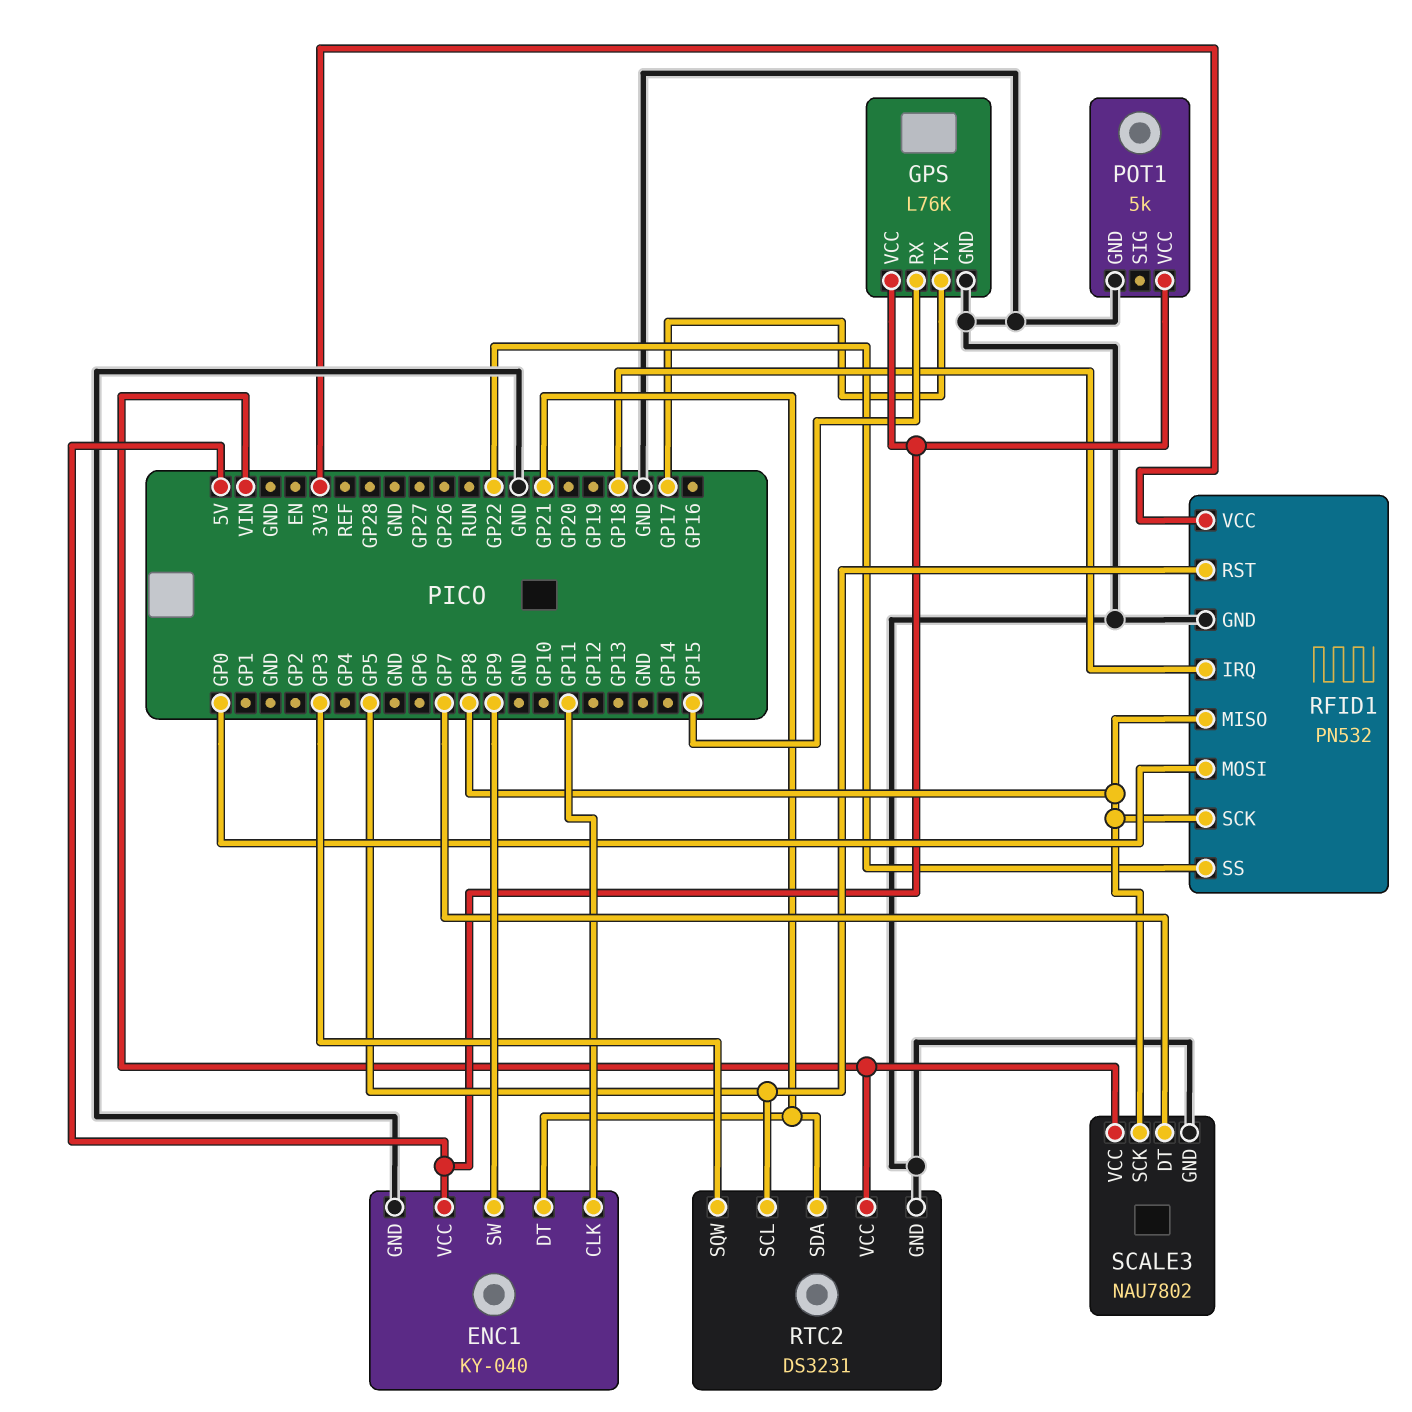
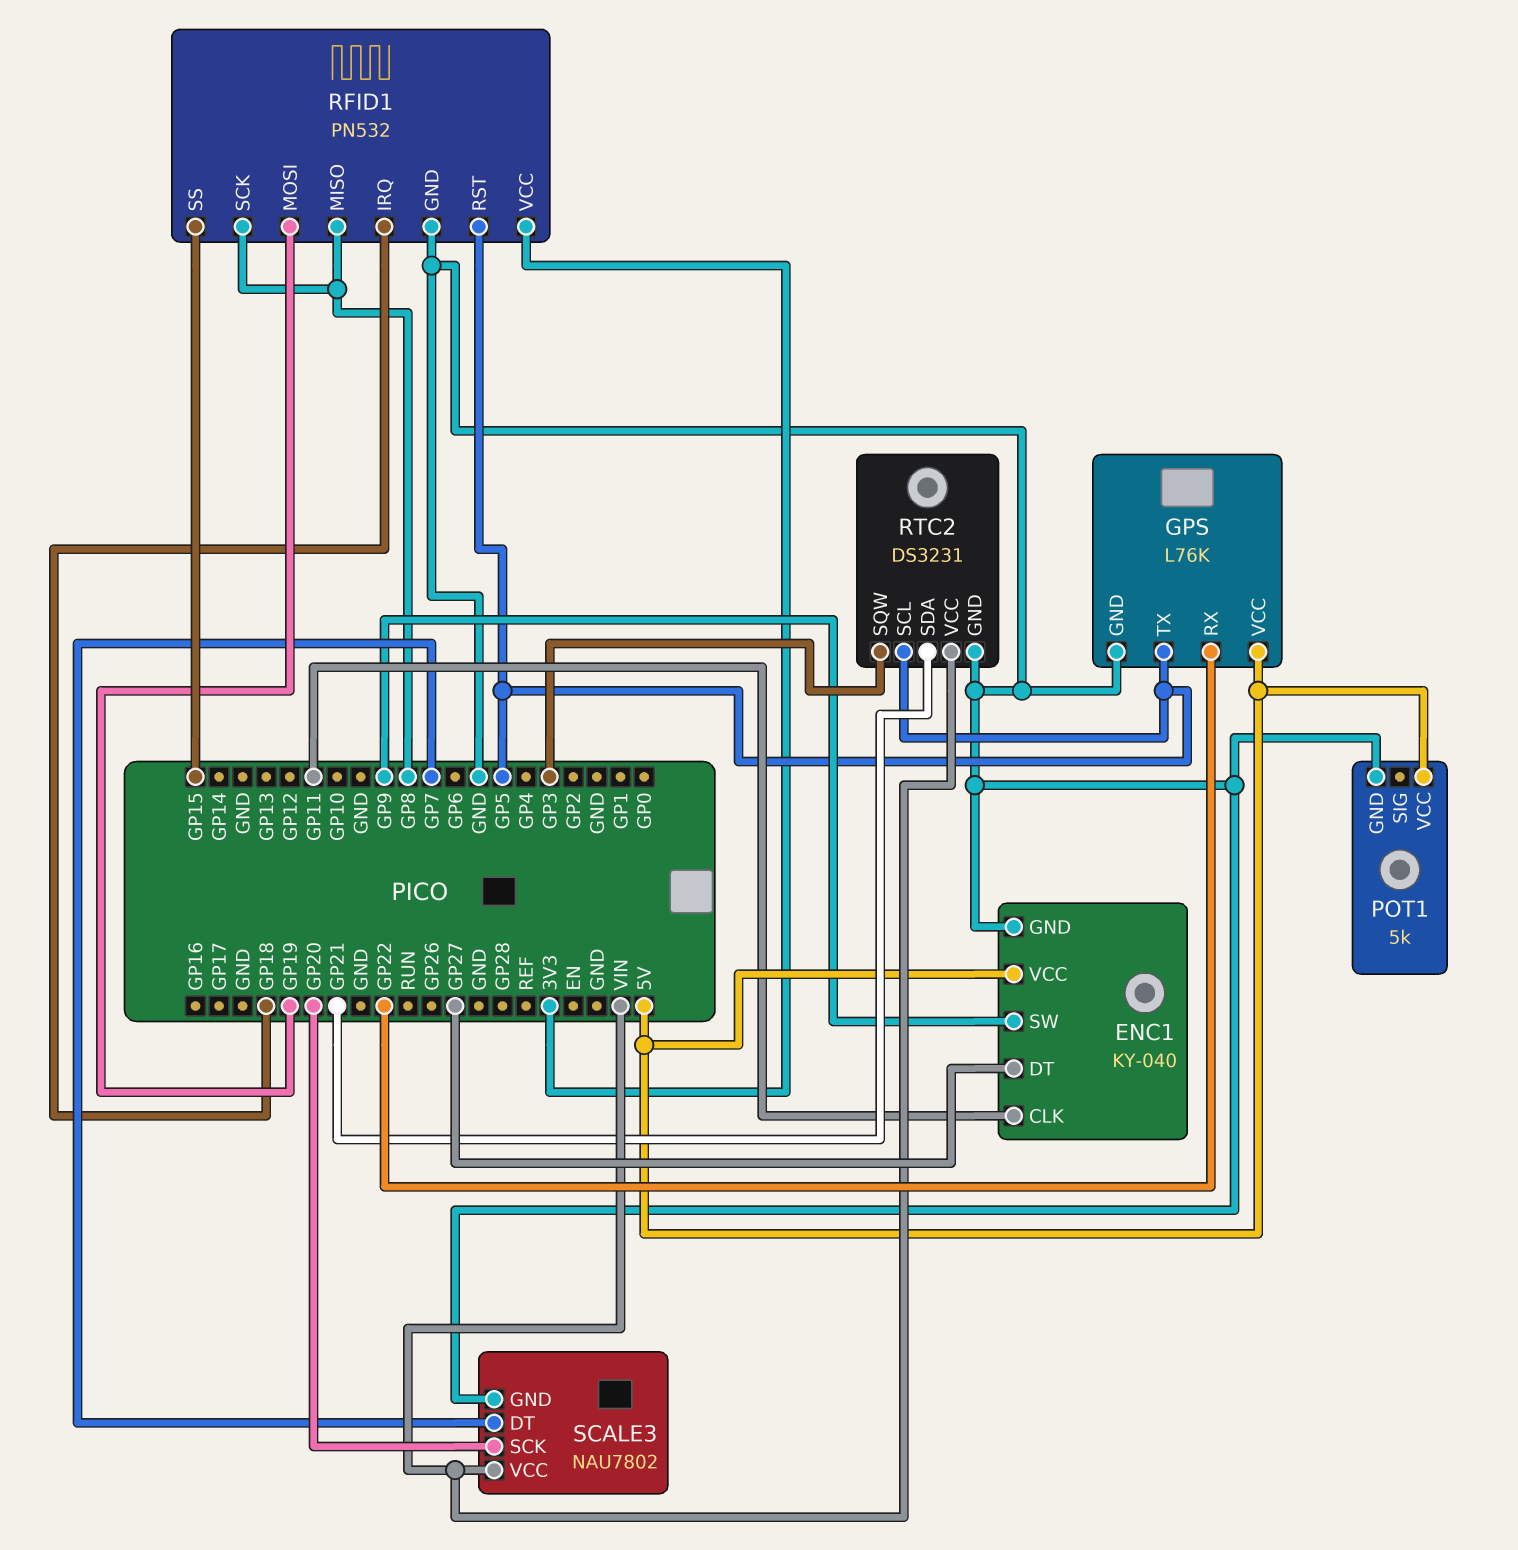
ENC1 pin DT: GP21 -> GP27
GPS pin RX: GP15 -> GP22
GPS pin TX: GP17 -> GP5
RFID1 pin MOSI: GP0 -> GP19
RFID1 pin SS: GP22 -> GP15
SCALE3 pin SCK: GP8 -> GP20

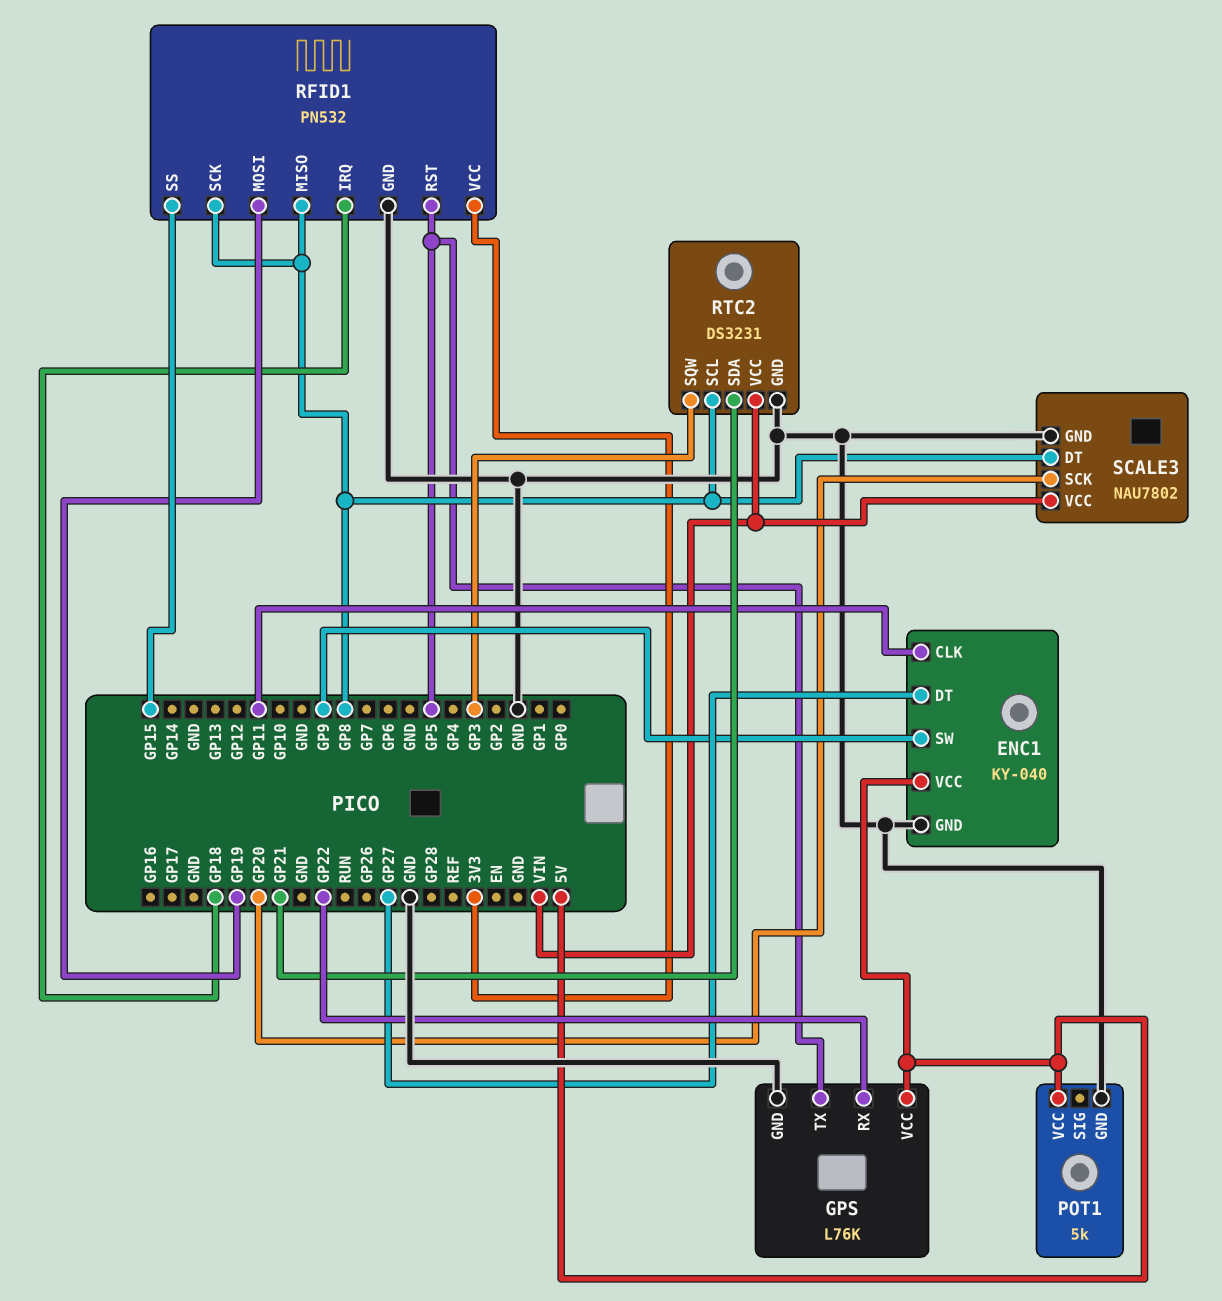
RTC2 pin SCL: GP5 -> GP8
SCALE3 pin DT: GP7 -> GP8

